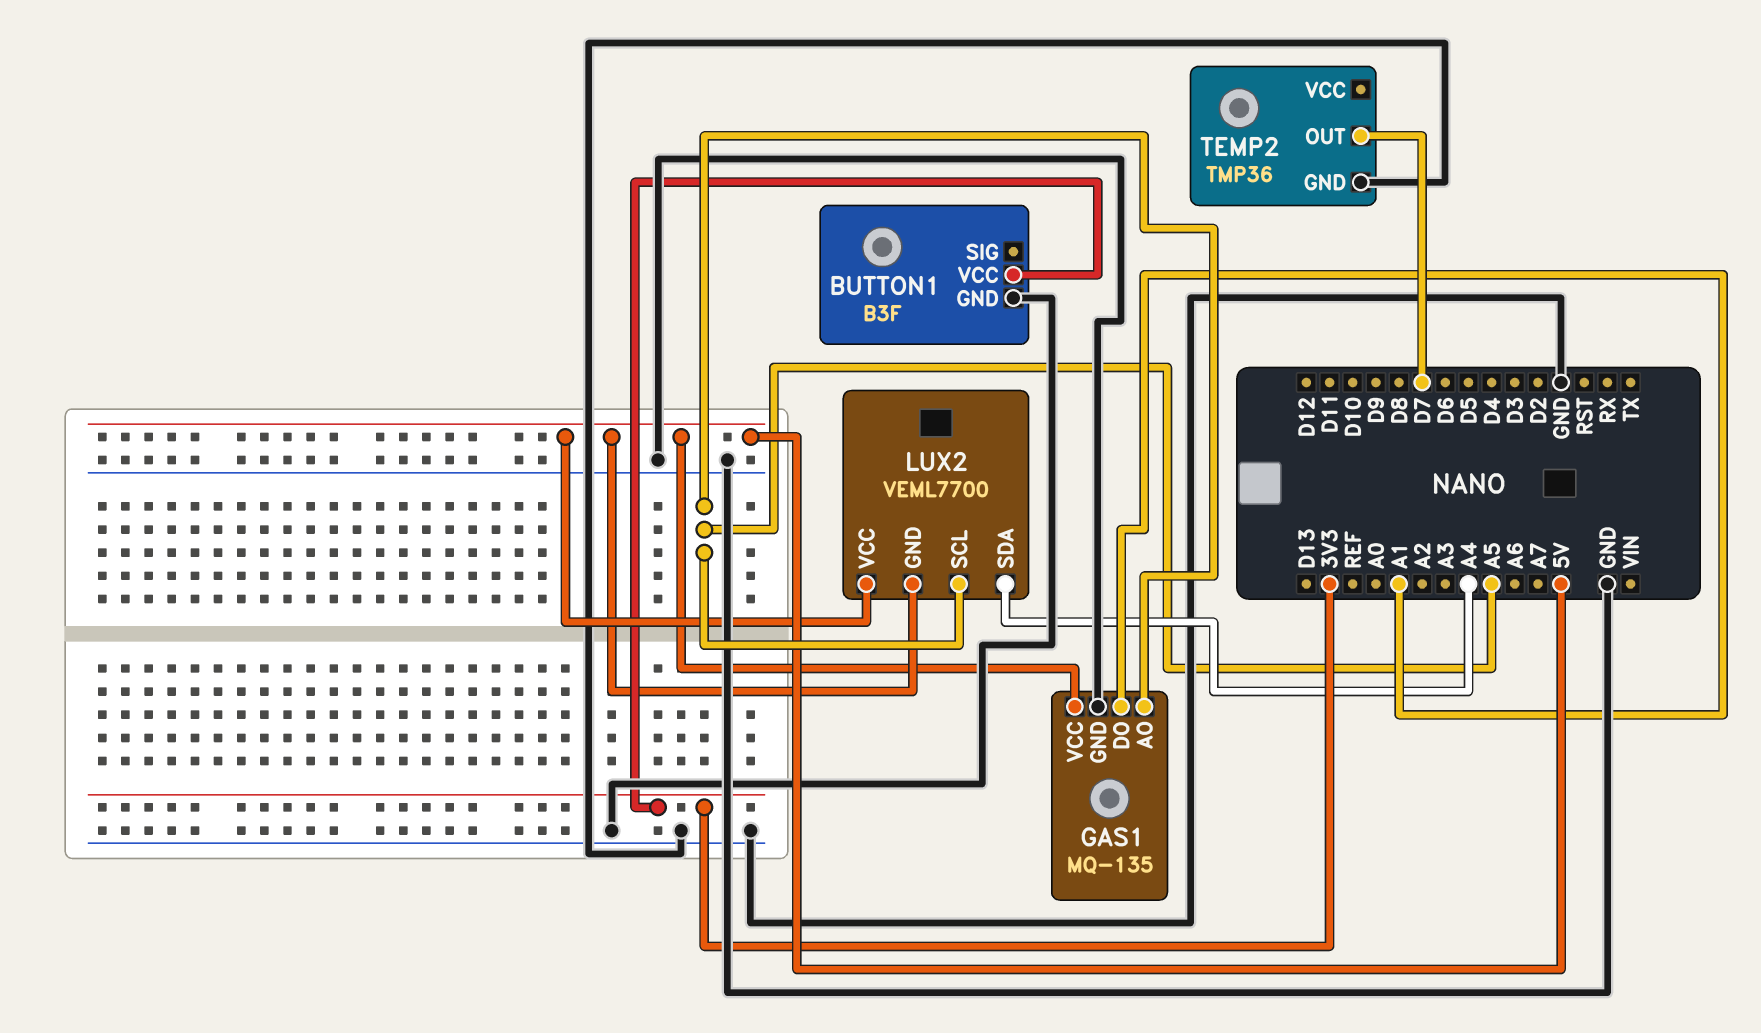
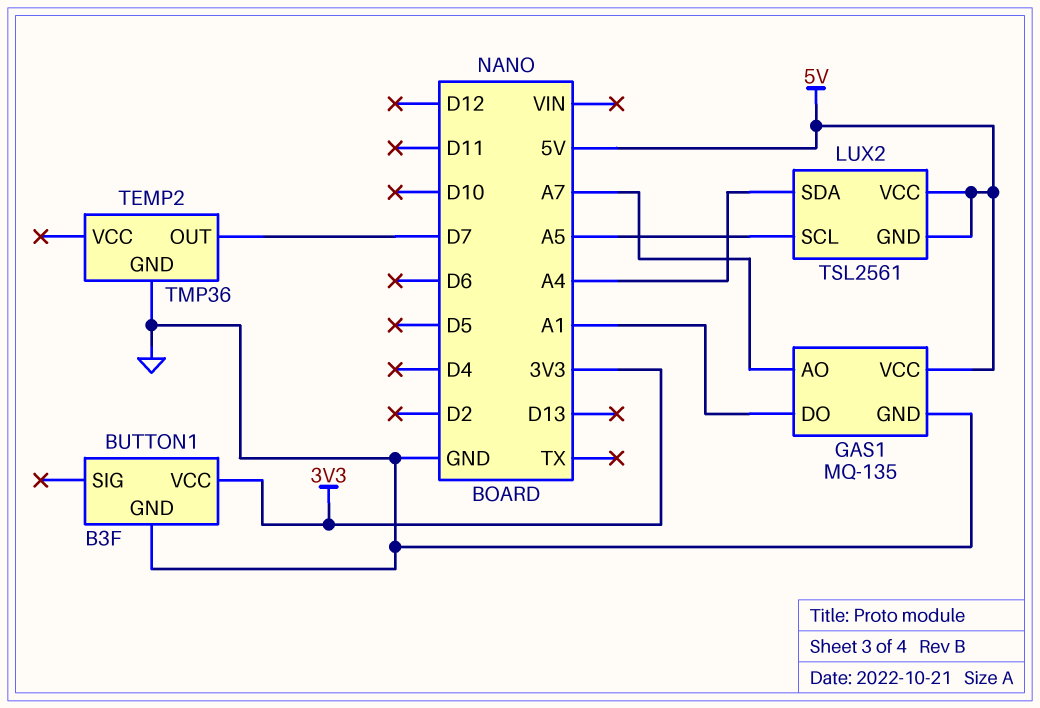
GAS1 pin AO: A5 -> A7
LUX2: VEML7700 -> TSL2561

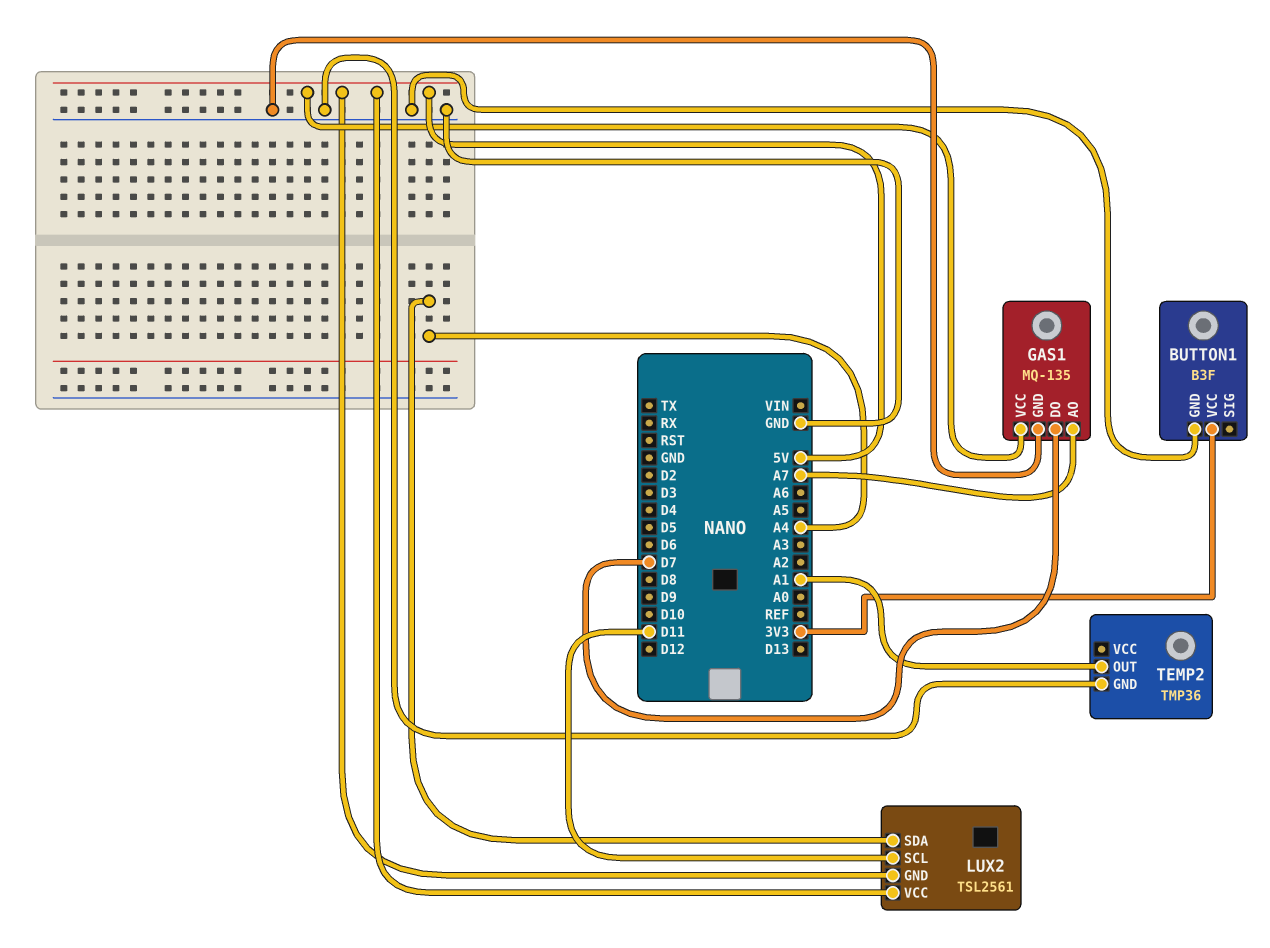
GAS1 pin DO: A1 -> D7
LUX2 pin SCL: A5 -> D11
TEMP2 pin OUT: D7 -> A1

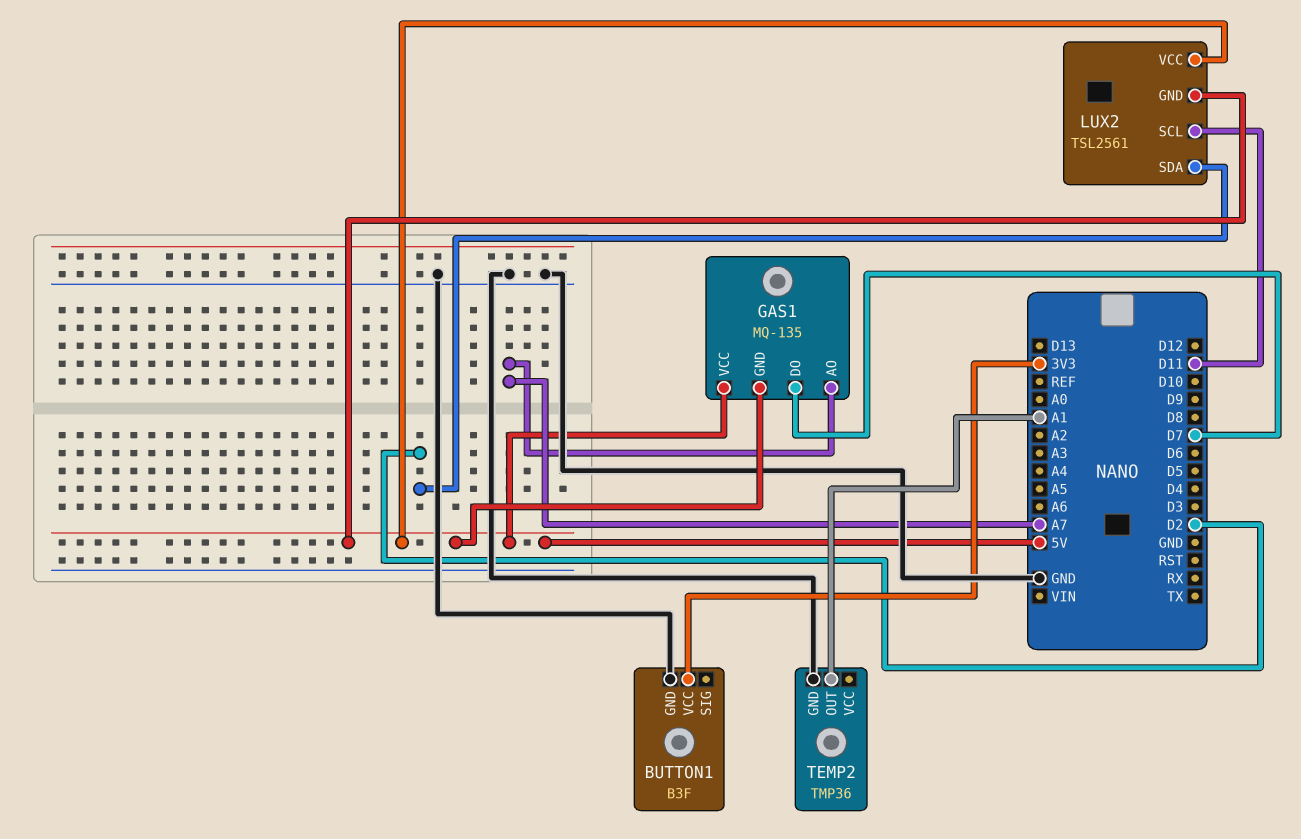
GAS1 pin GND: GND -> 5V
LUX2 pin SDA: A4 -> D2

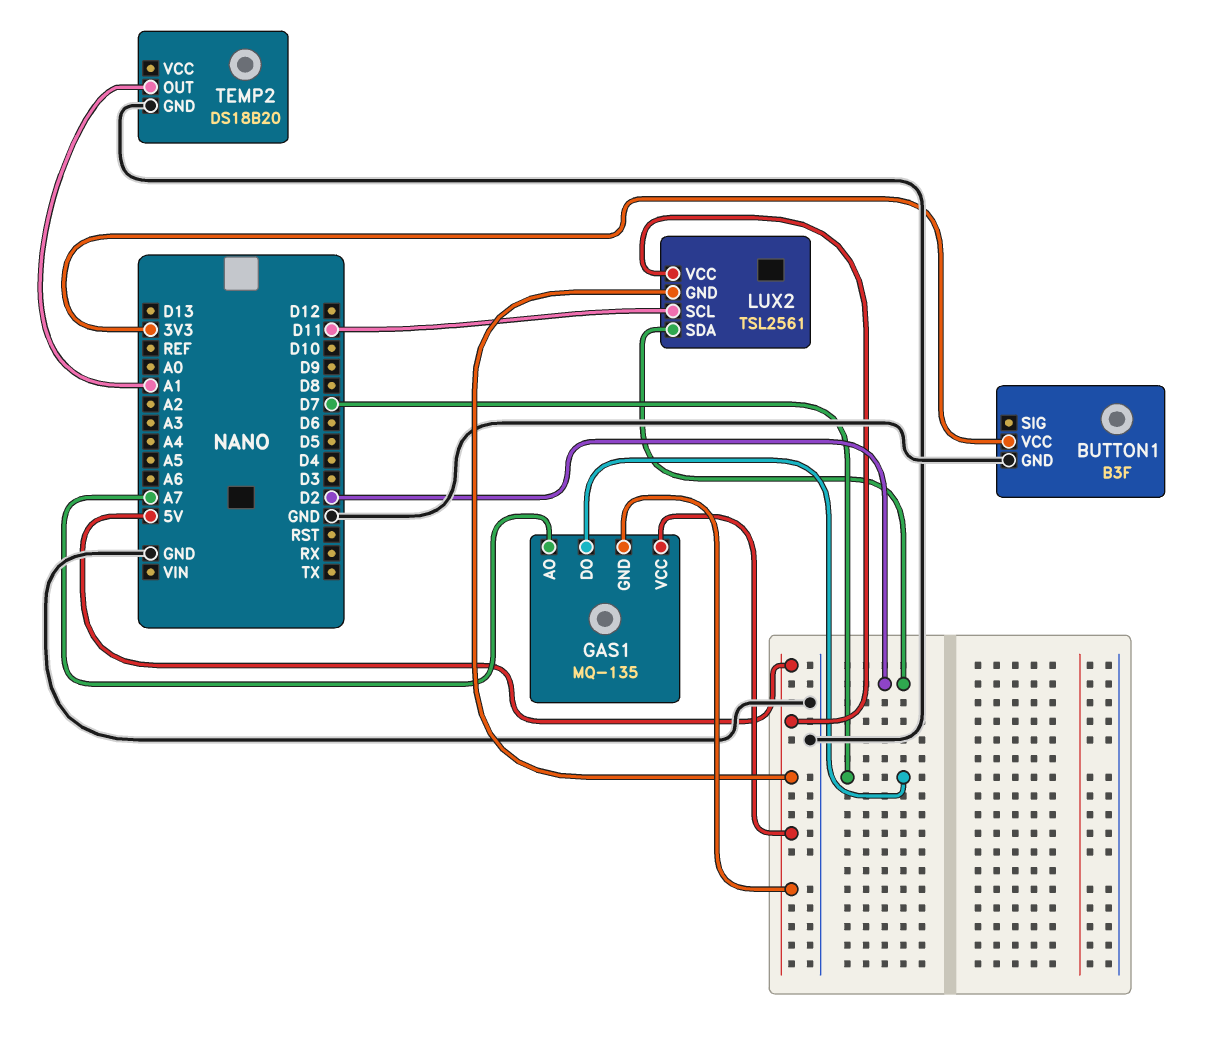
TEMP2: TMP36 -> DS18B20

